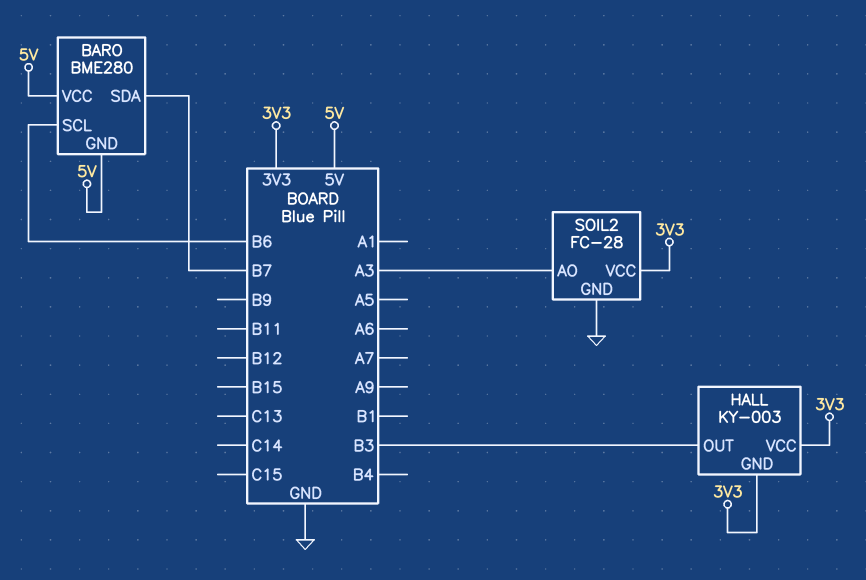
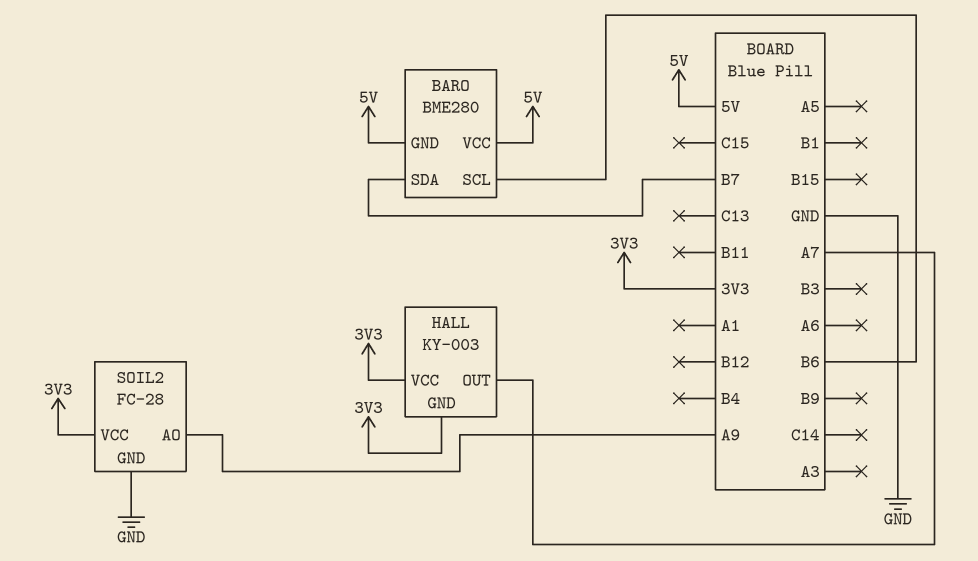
HALL pin OUT: B3 -> A7
SOIL2 pin AO: A3 -> A9

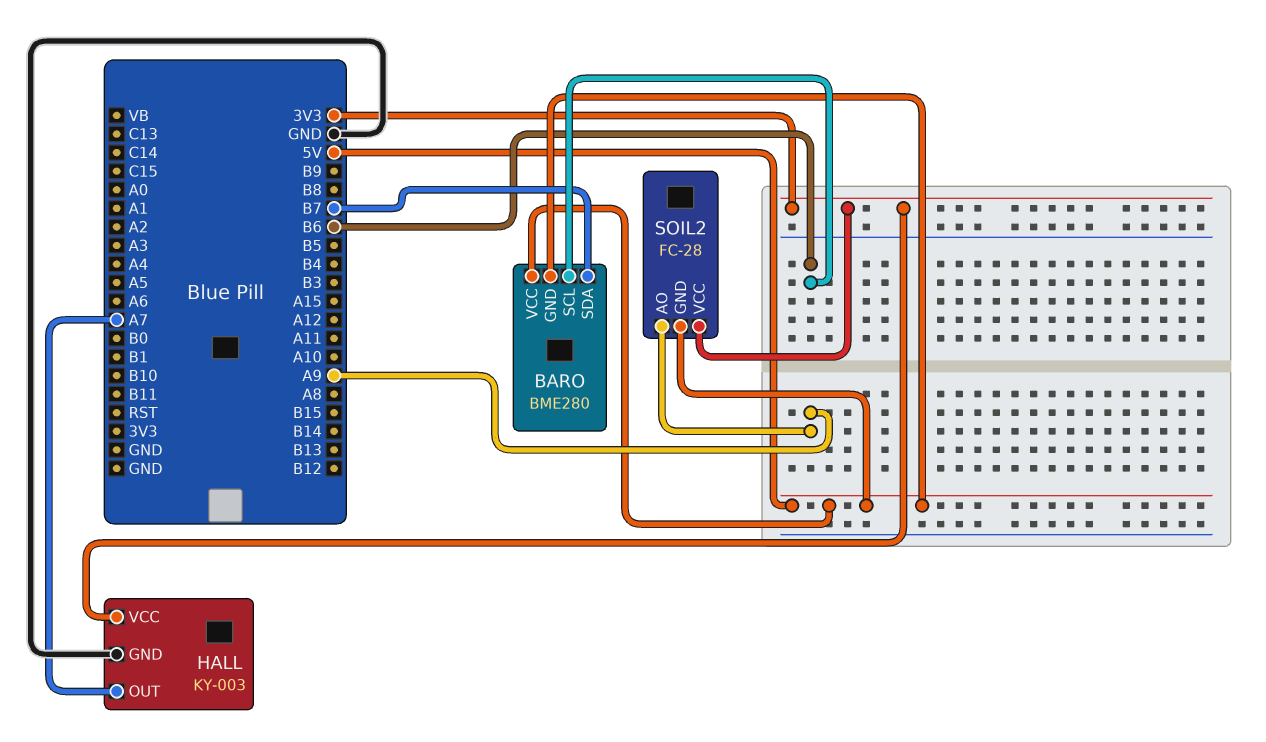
HALL pin GND: 3V3 -> GND
SOIL2 pin GND: GND -> 5V

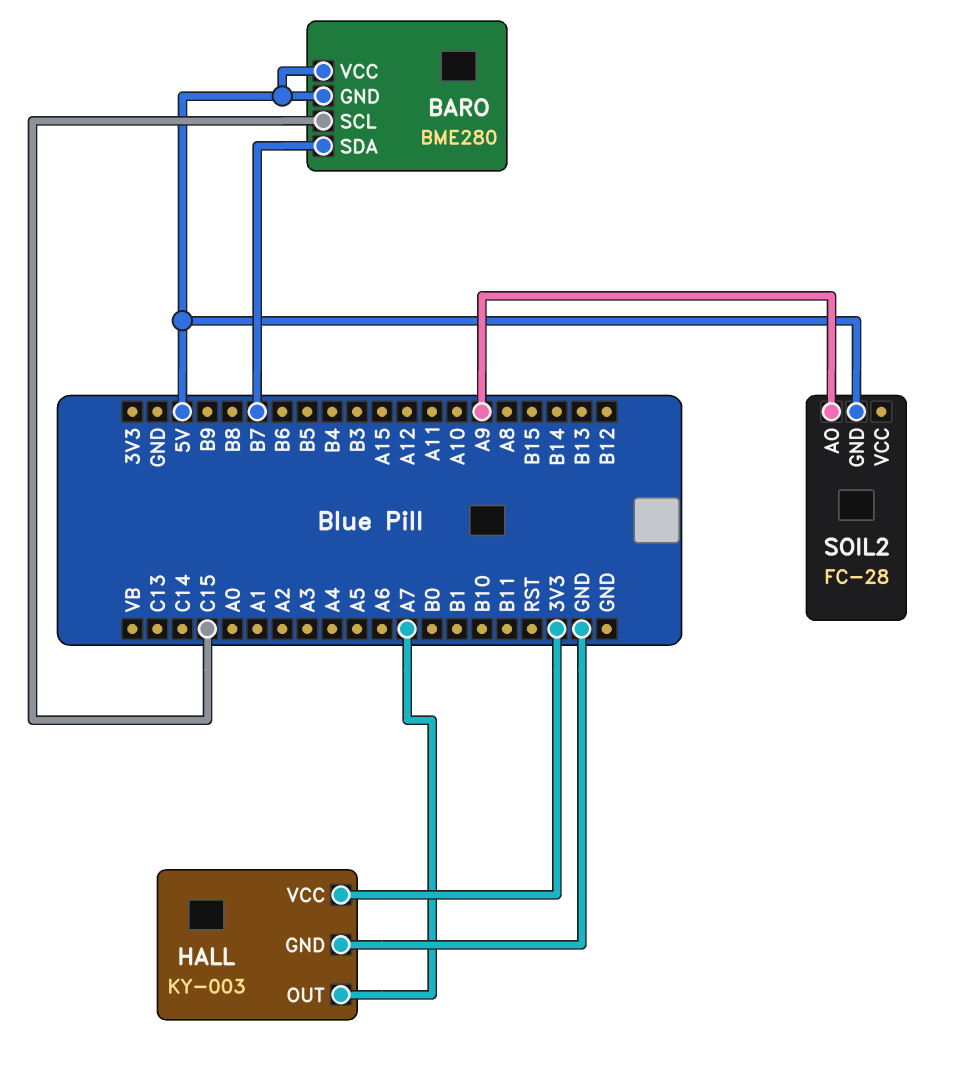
BARO pin SCL: B6 -> C15
SOIL2 pin VCC: 3V3 -> none

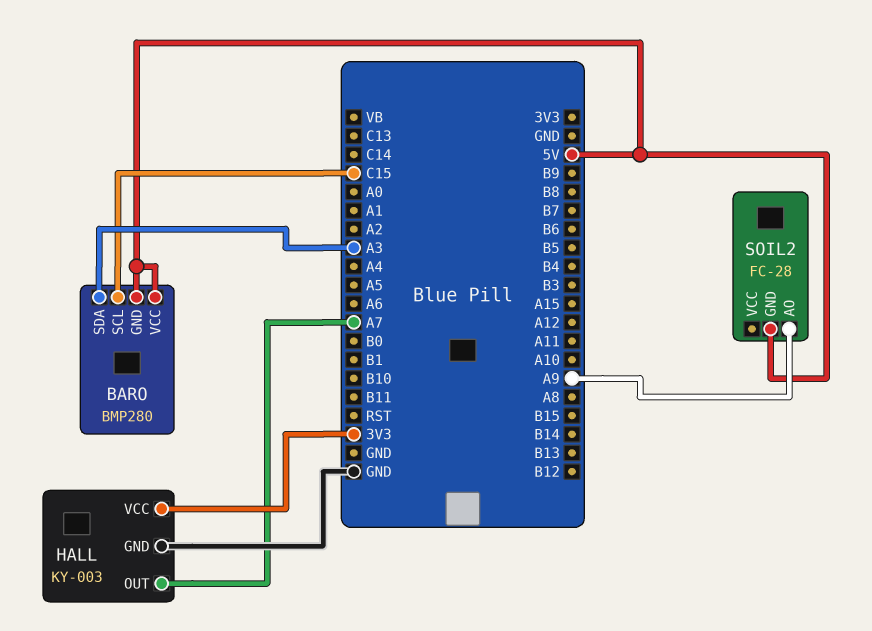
BARO: BME280 -> BMP280
BARO pin SDA: B7 -> A3

